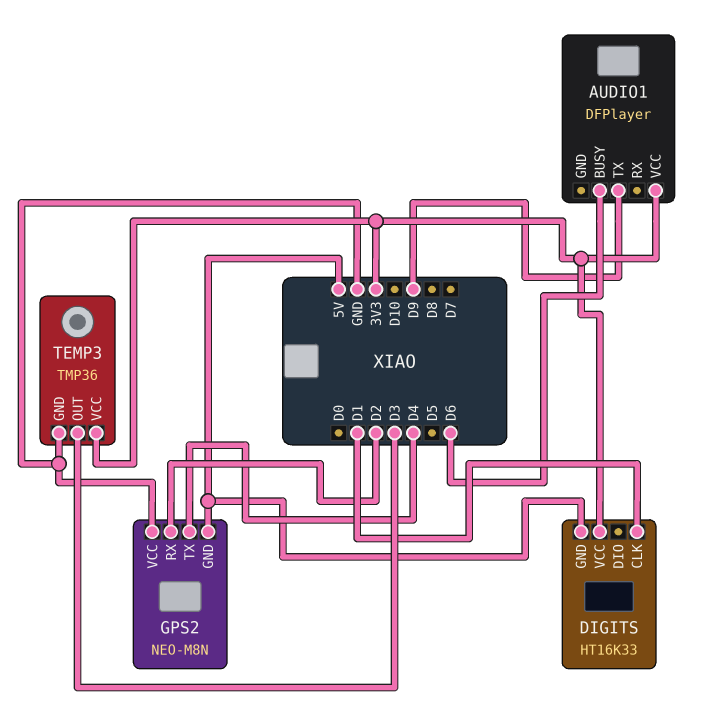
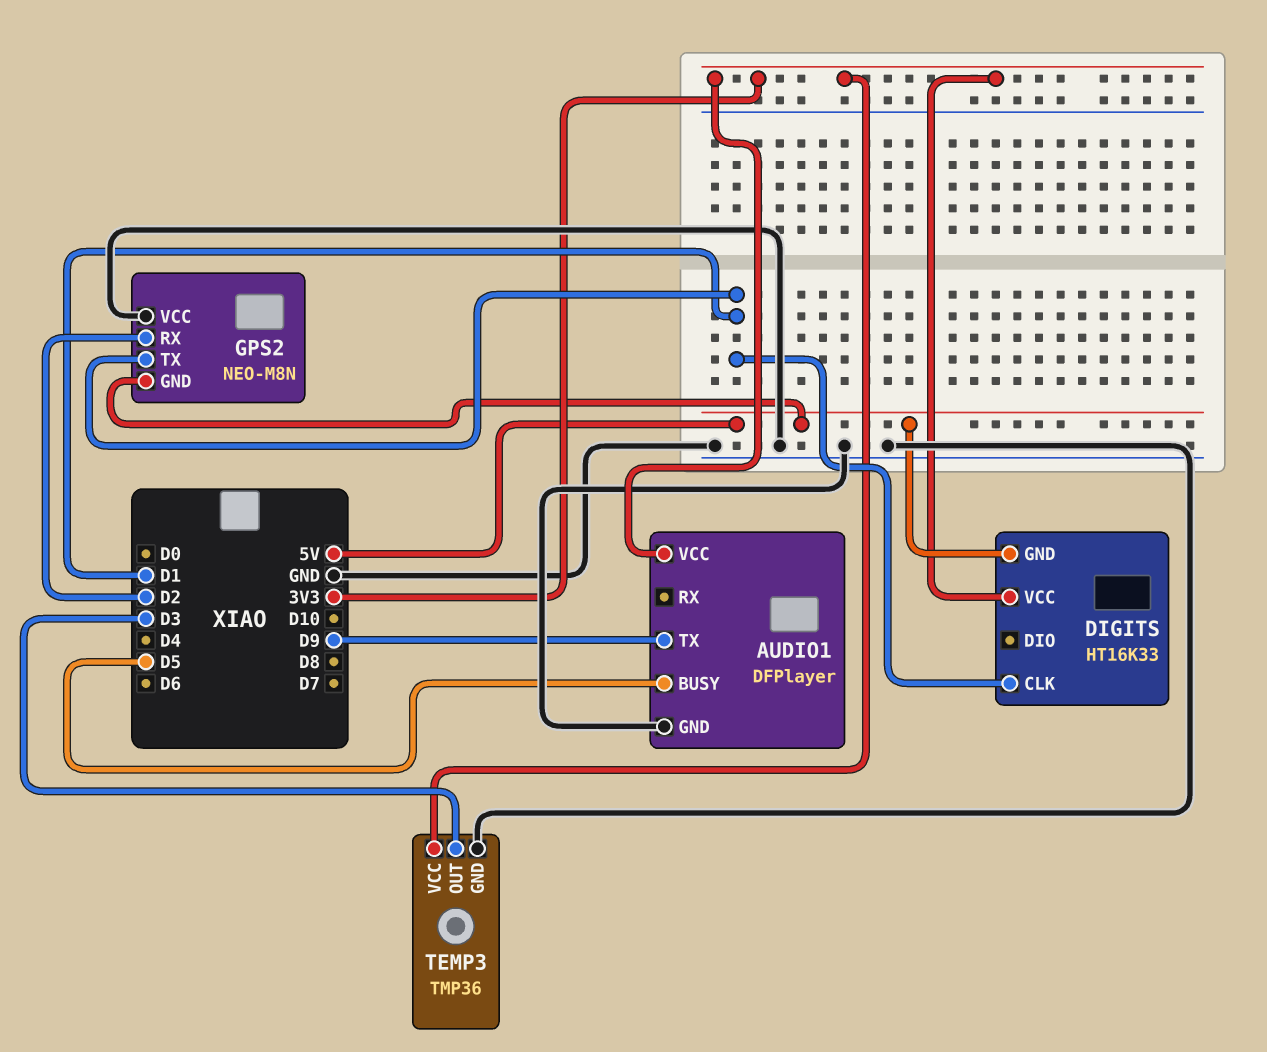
AUDIO1 pin BUSY: D6 -> D5
AUDIO1 pin GND: none -> GND
GPS2 pin TX: D4 -> D1

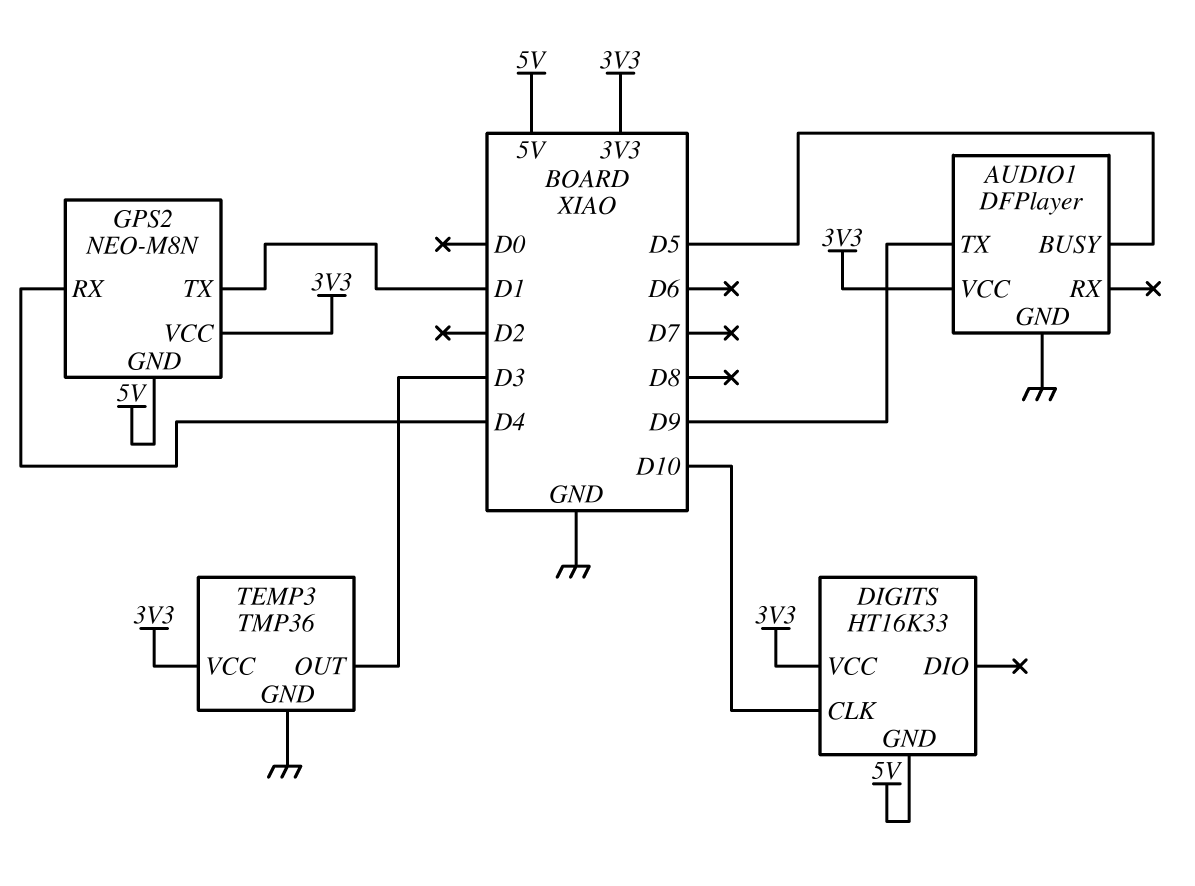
DIGITS pin CLK: D1 -> D10
GPS2 pin RX: D2 -> D4
GPS2 pin VCC: GND -> 3V3

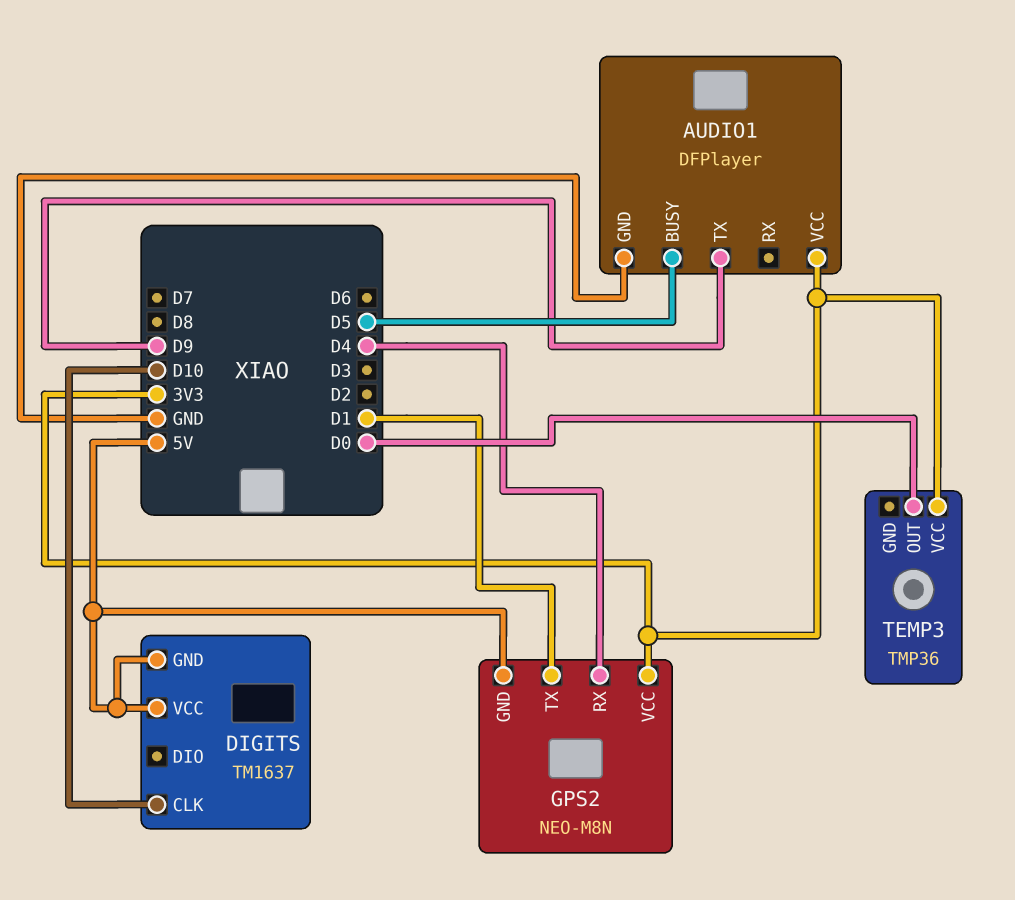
DIGITS: HT16K33 -> TM1637
DIGITS pin VCC: 3V3 -> 5V
TEMP3 pin GND: GND -> none
TEMP3 pin OUT: D3 -> D0

